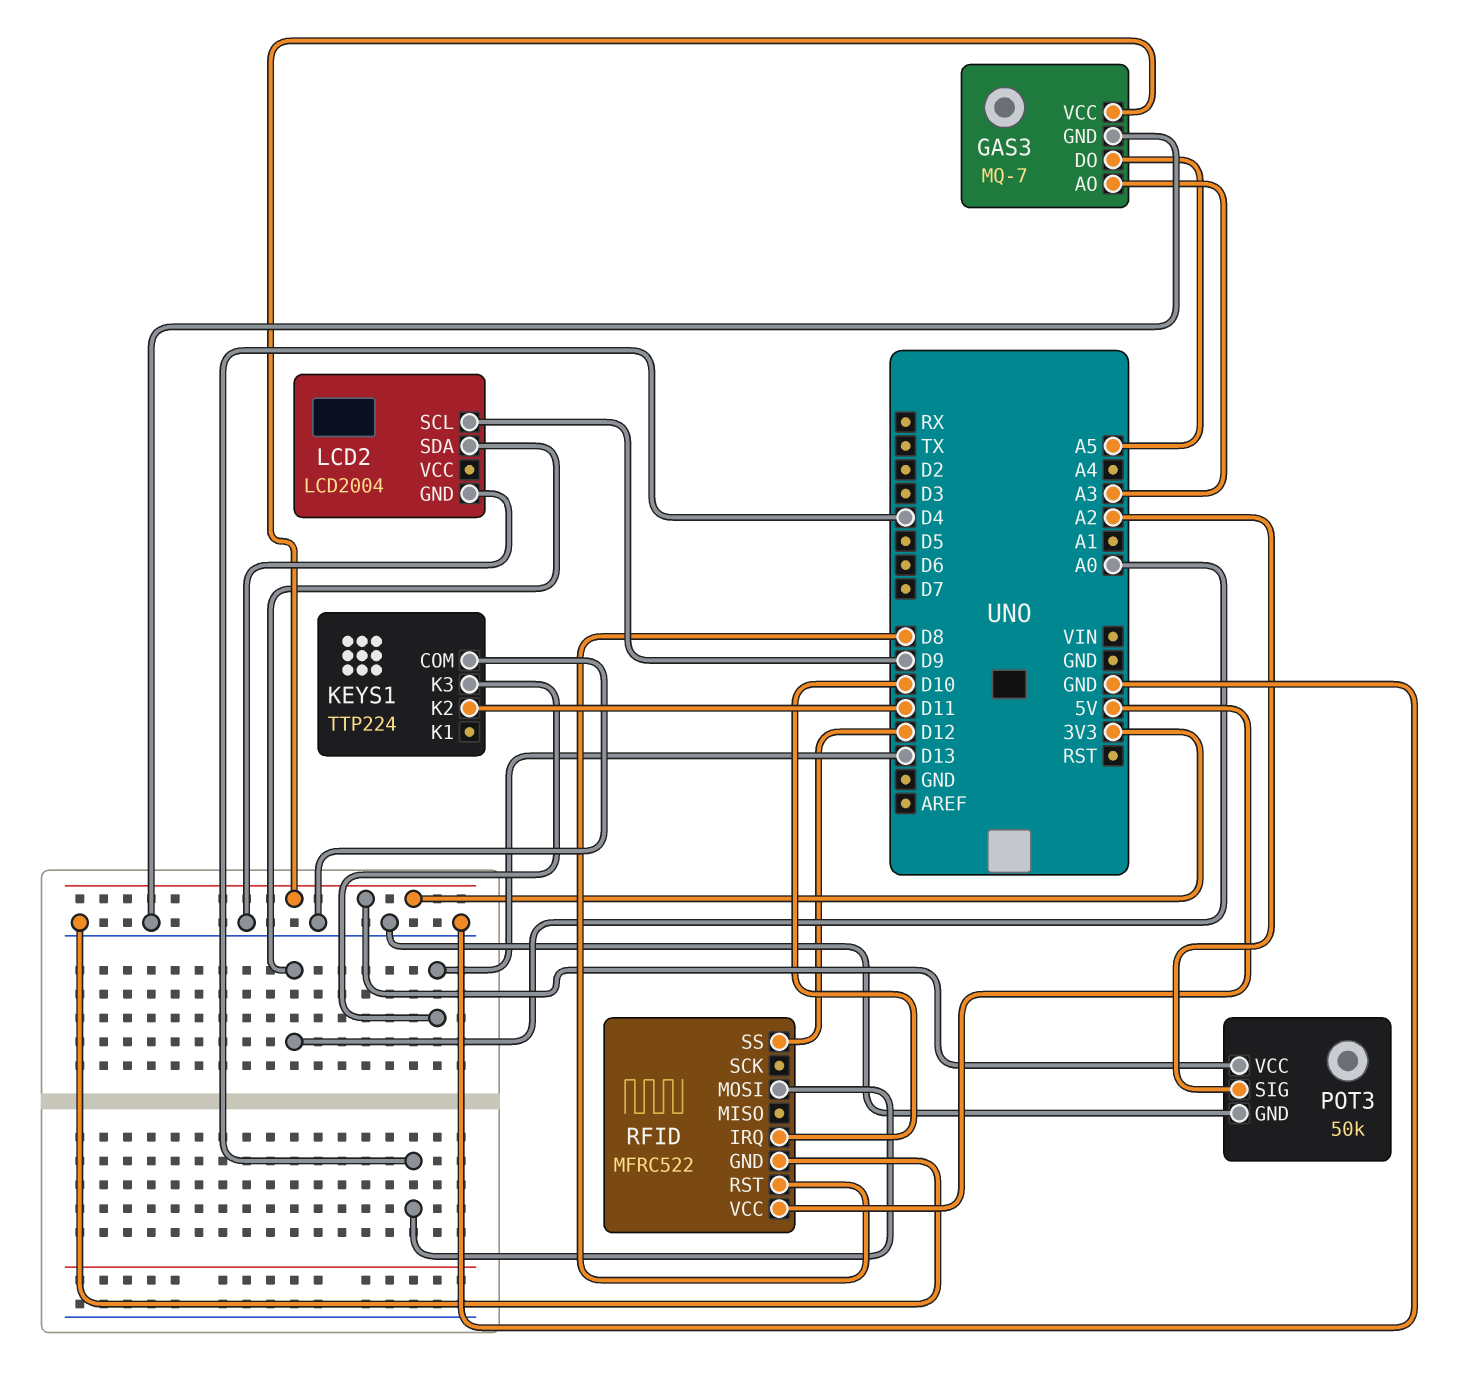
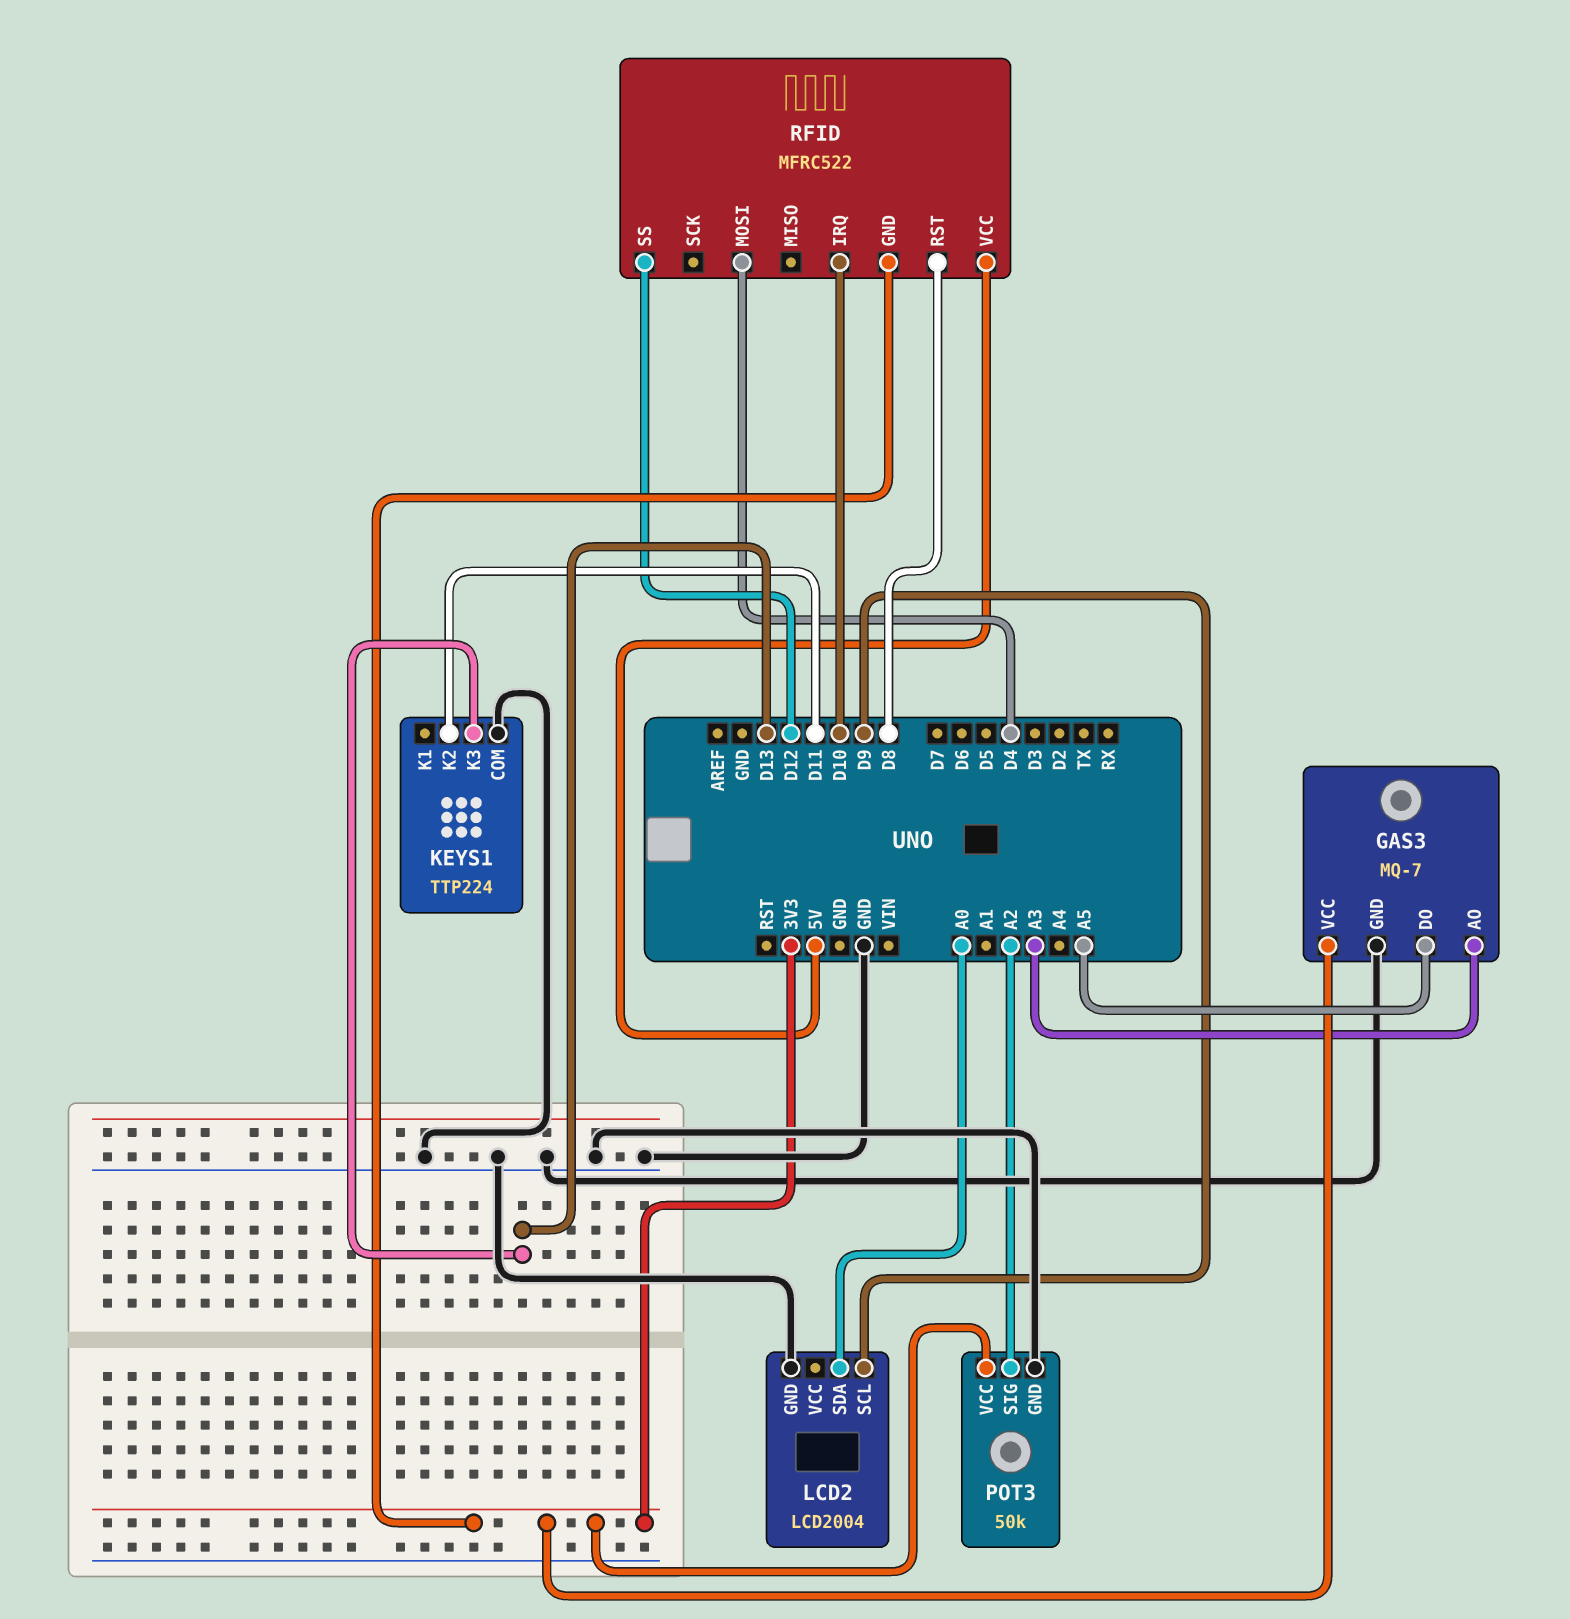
RFID pin GND: GND -> 3V3

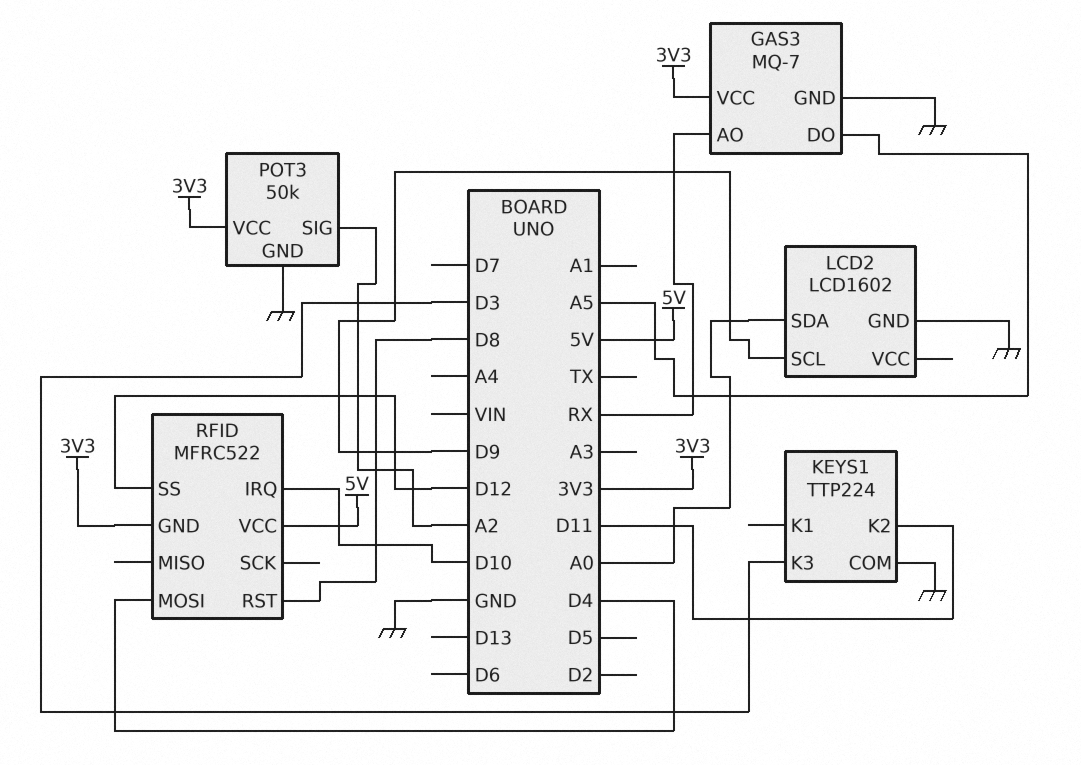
GAS3 pin AO: A3 -> RX
KEYS1 pin K3: D13 -> D3
LCD2: LCD2004 -> LCD1602

